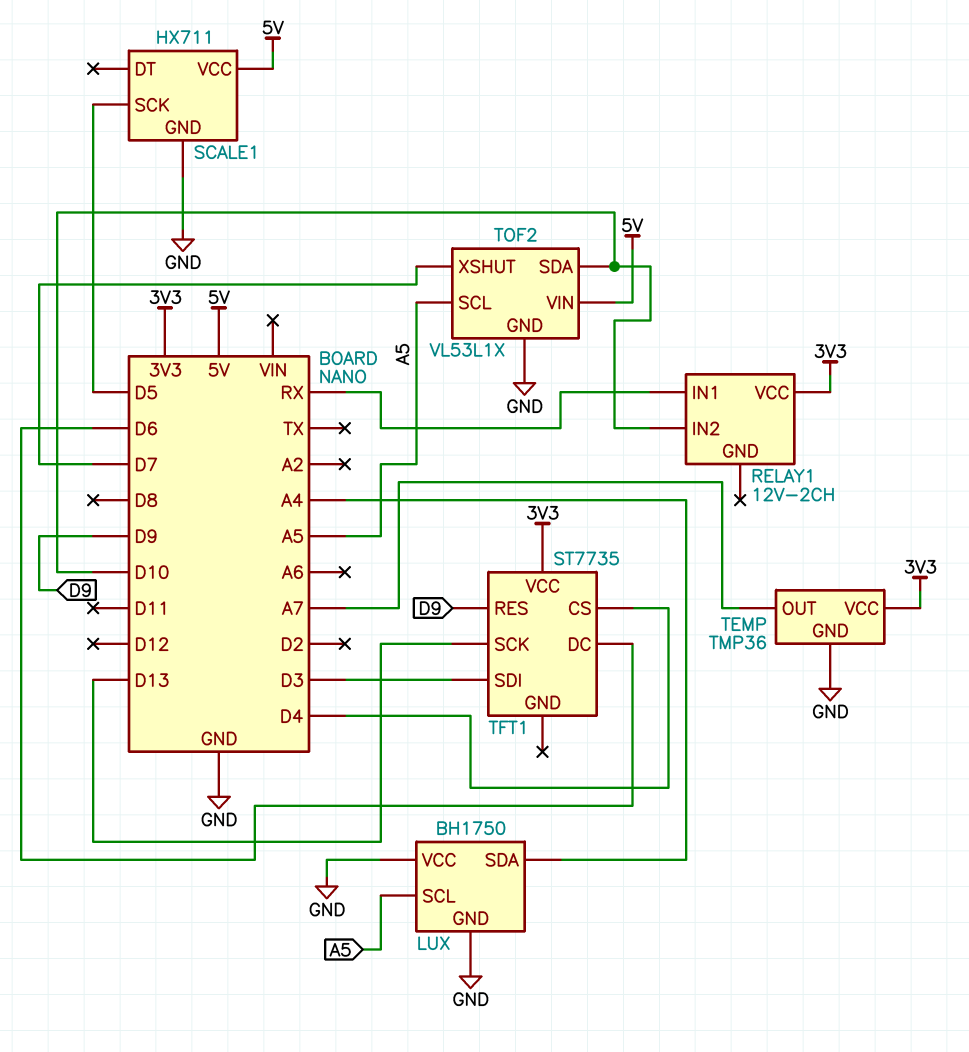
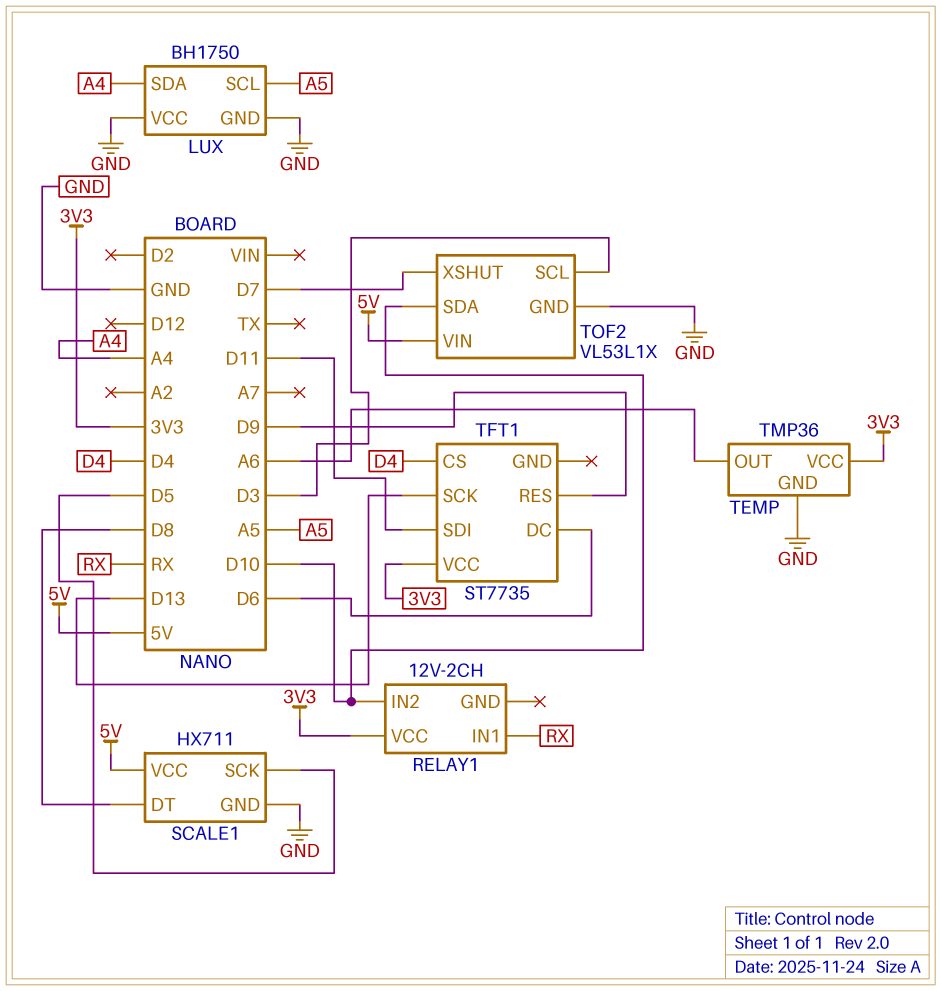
SCALE1 pin DT: none -> D8
TEMP pin OUT: A7 -> A6
TFT1 pin SDI: D3 -> D11
TOF2 pin SCL: A5 -> D3

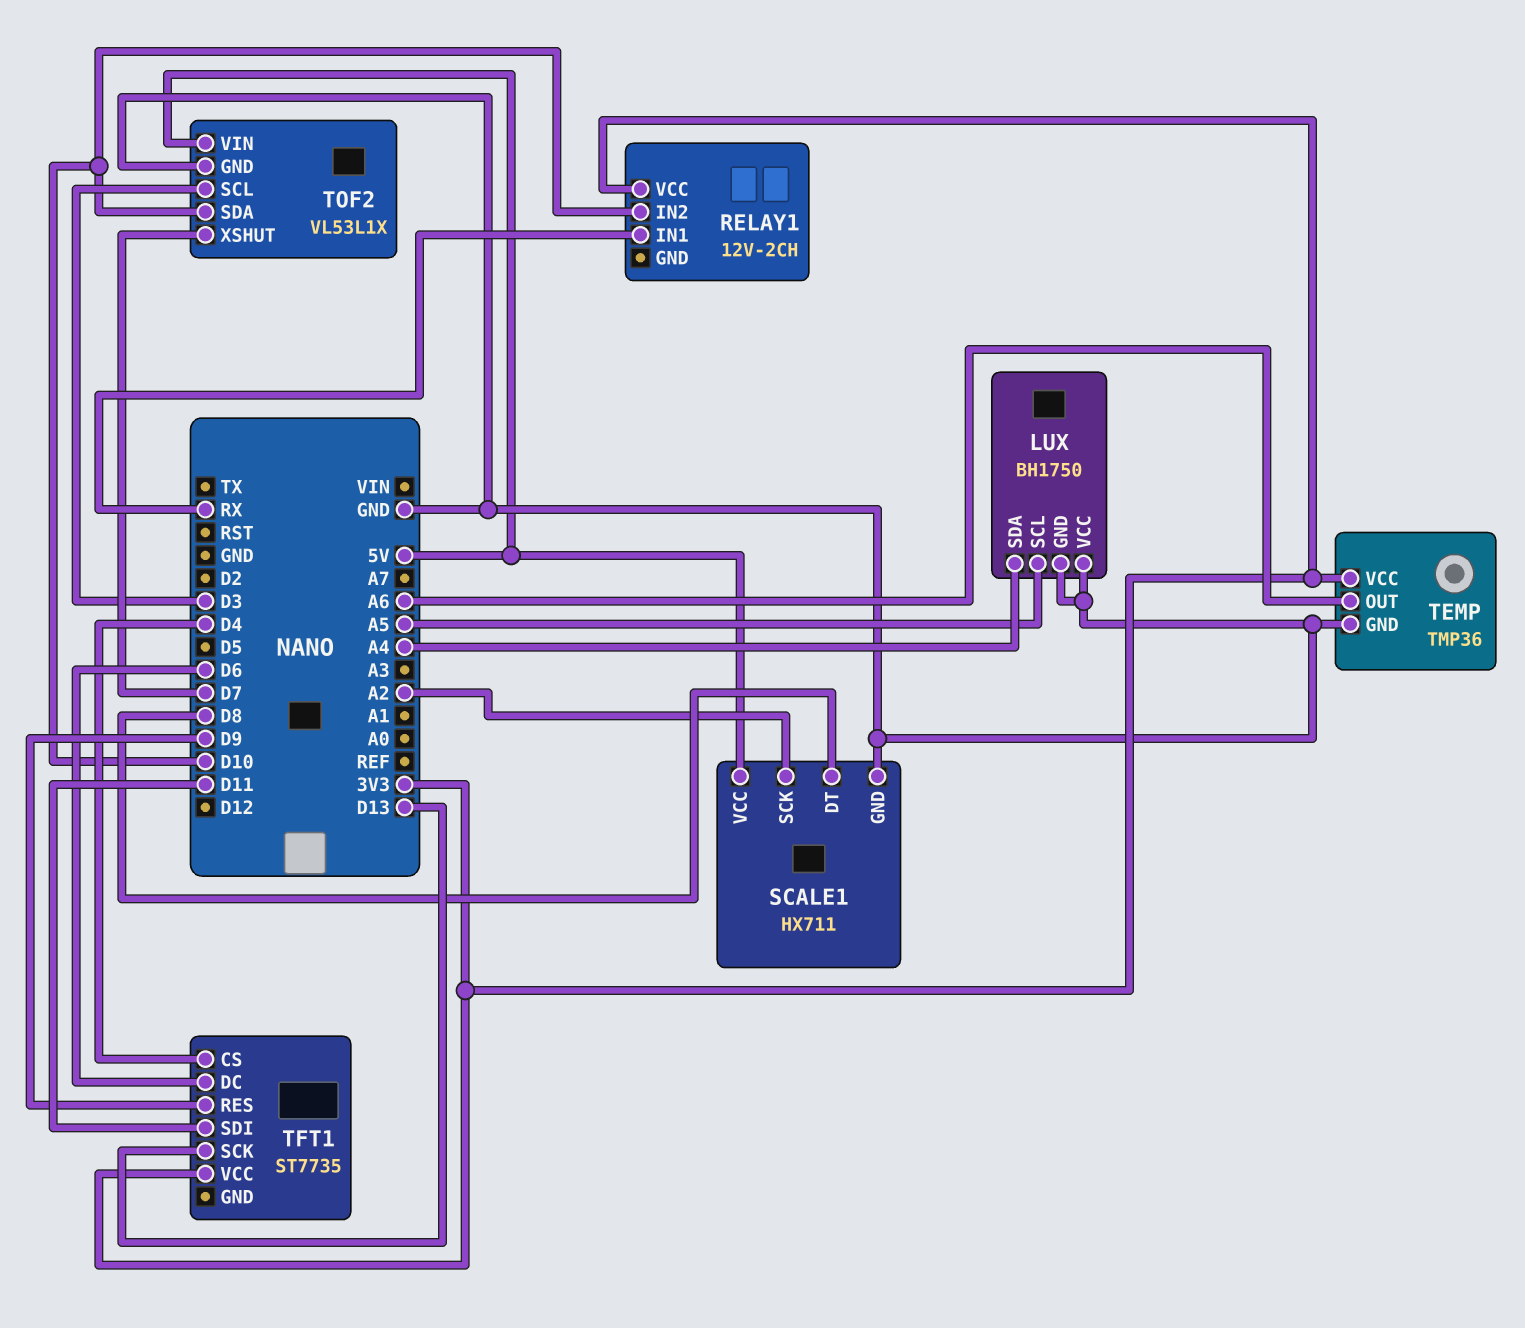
SCALE1 pin SCK: D5 -> A2

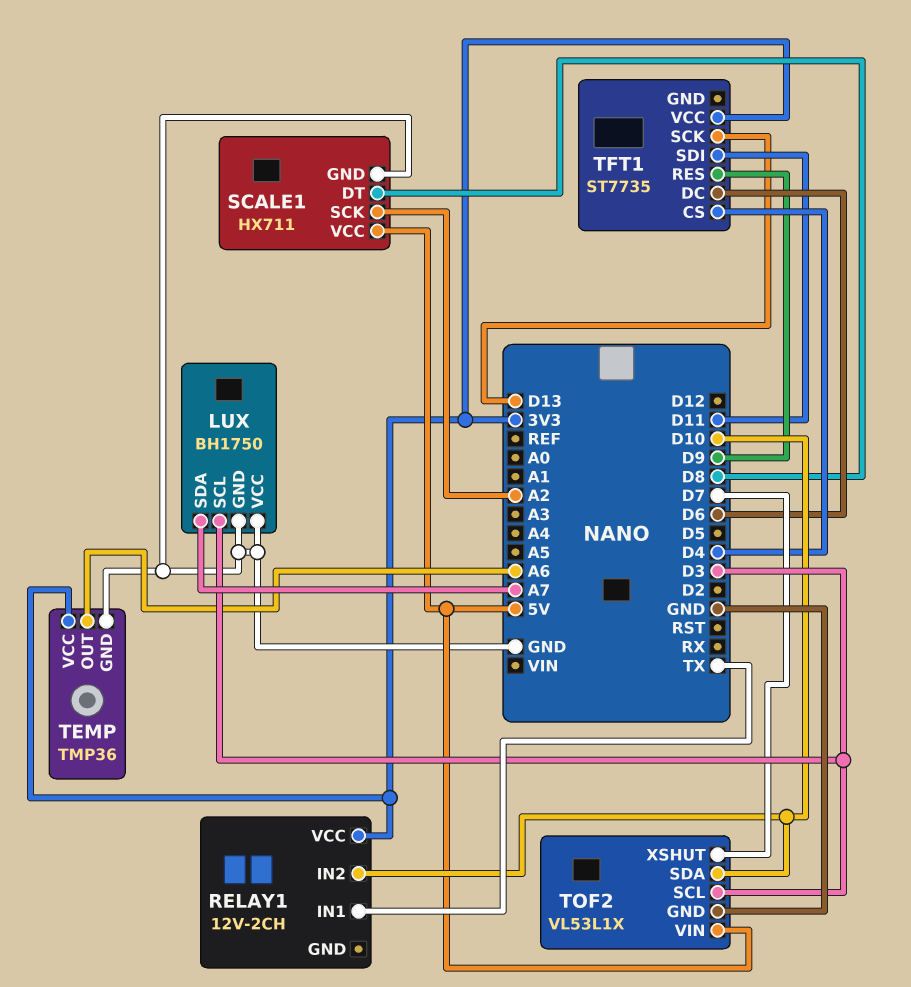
LUX pin SCL: A5 -> D3
LUX pin SDA: A4 -> A7
RELAY1 pin IN1: RX -> TX

